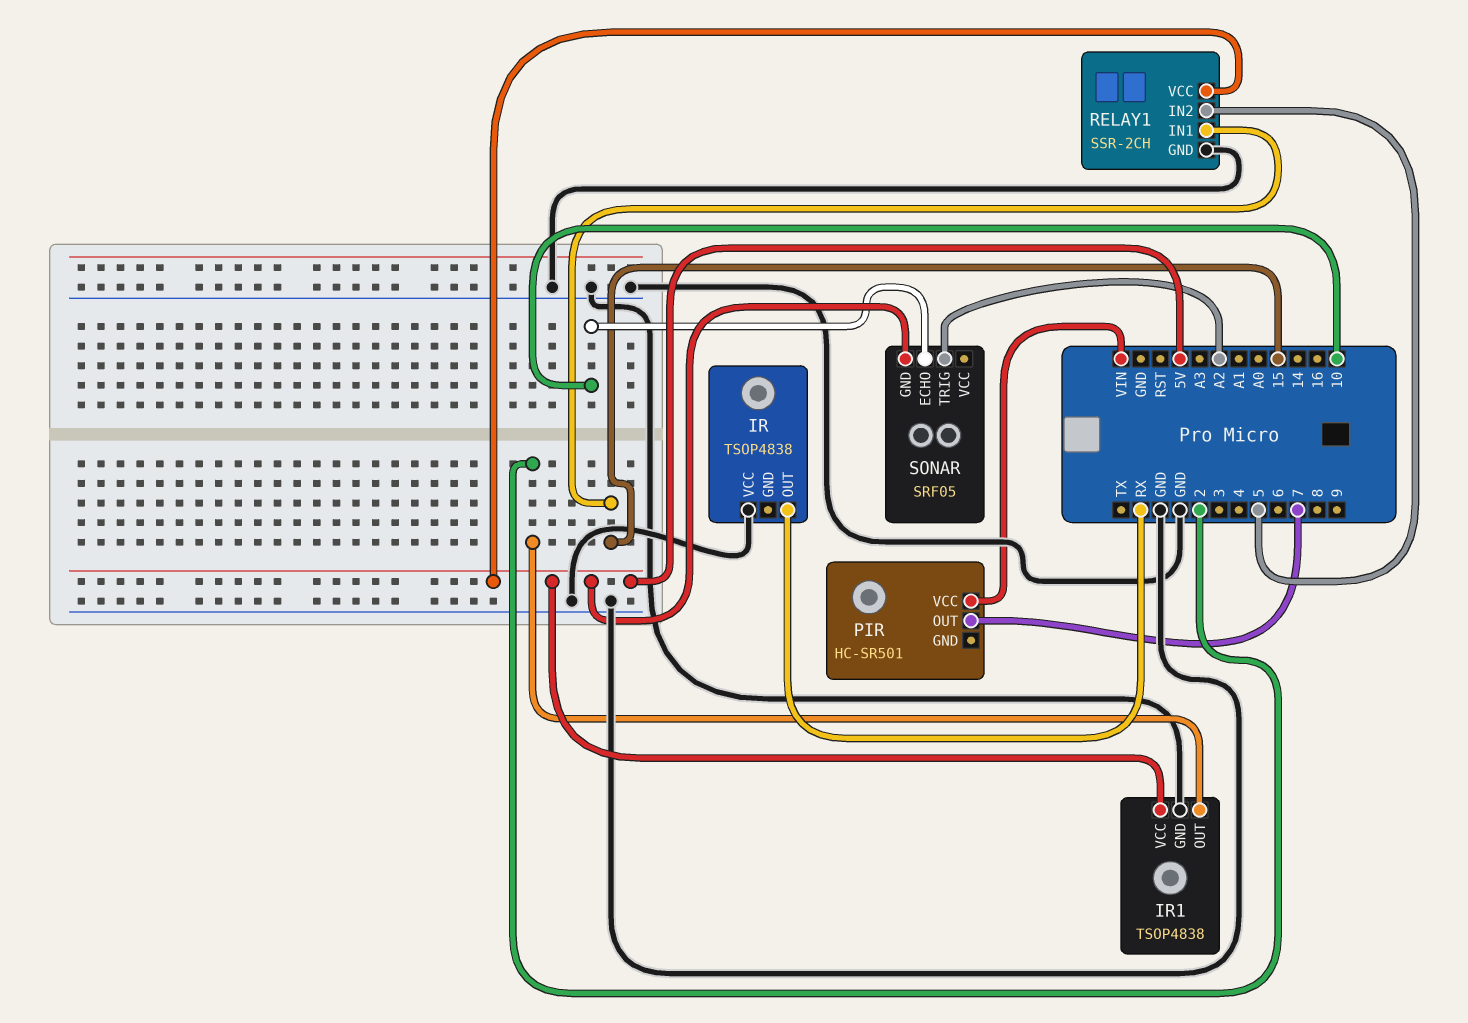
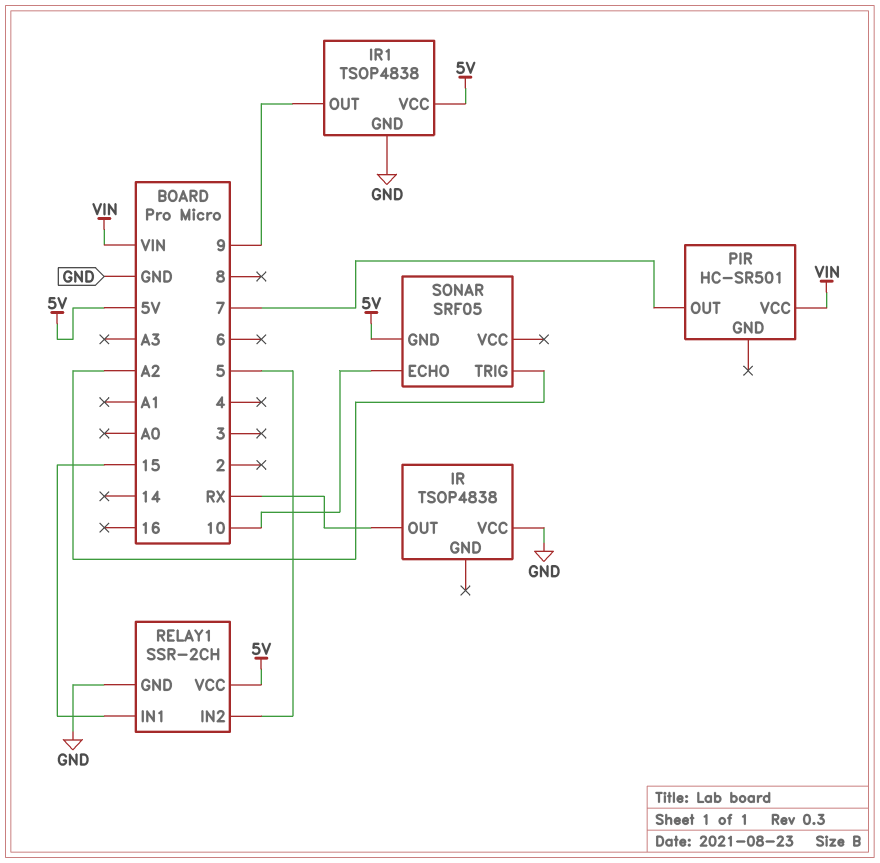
IR1 pin OUT: 2 -> 9

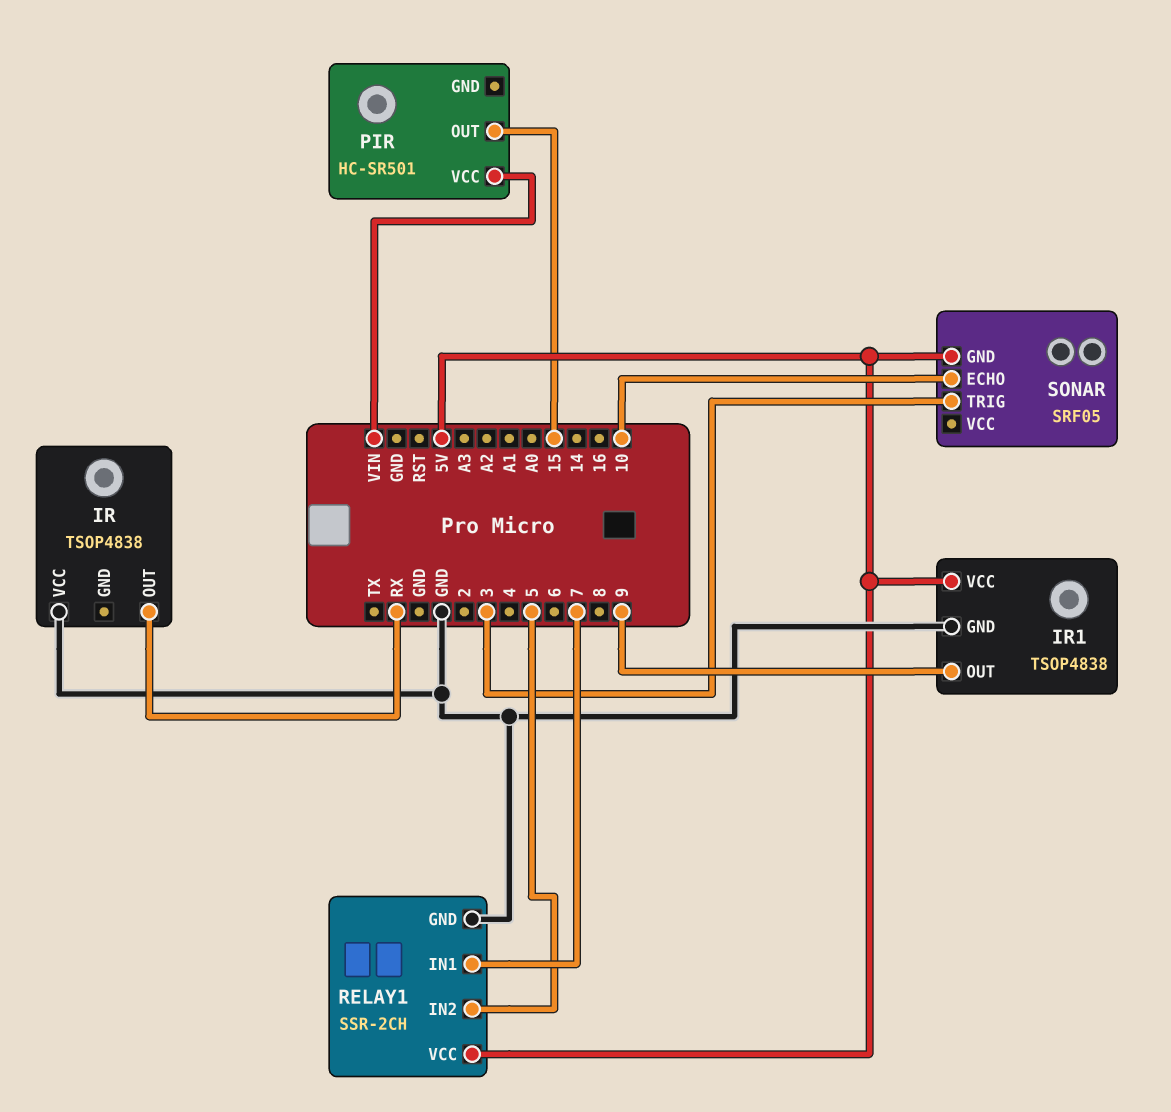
PIR pin OUT: 7 -> 15
RELAY1 pin IN1: 15 -> 7
SONAR pin TRIG: A2 -> 3

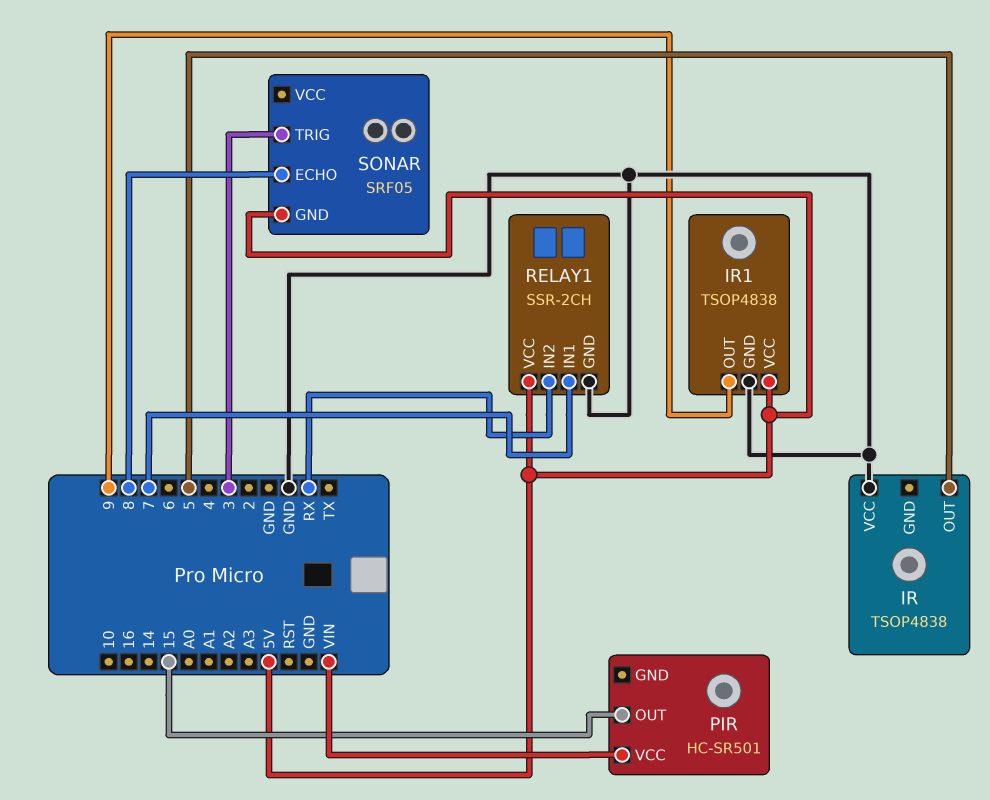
IR pin OUT: RX -> 5
RELAY1 pin IN2: 5 -> RX
SONAR pin ECHO: 10 -> 8

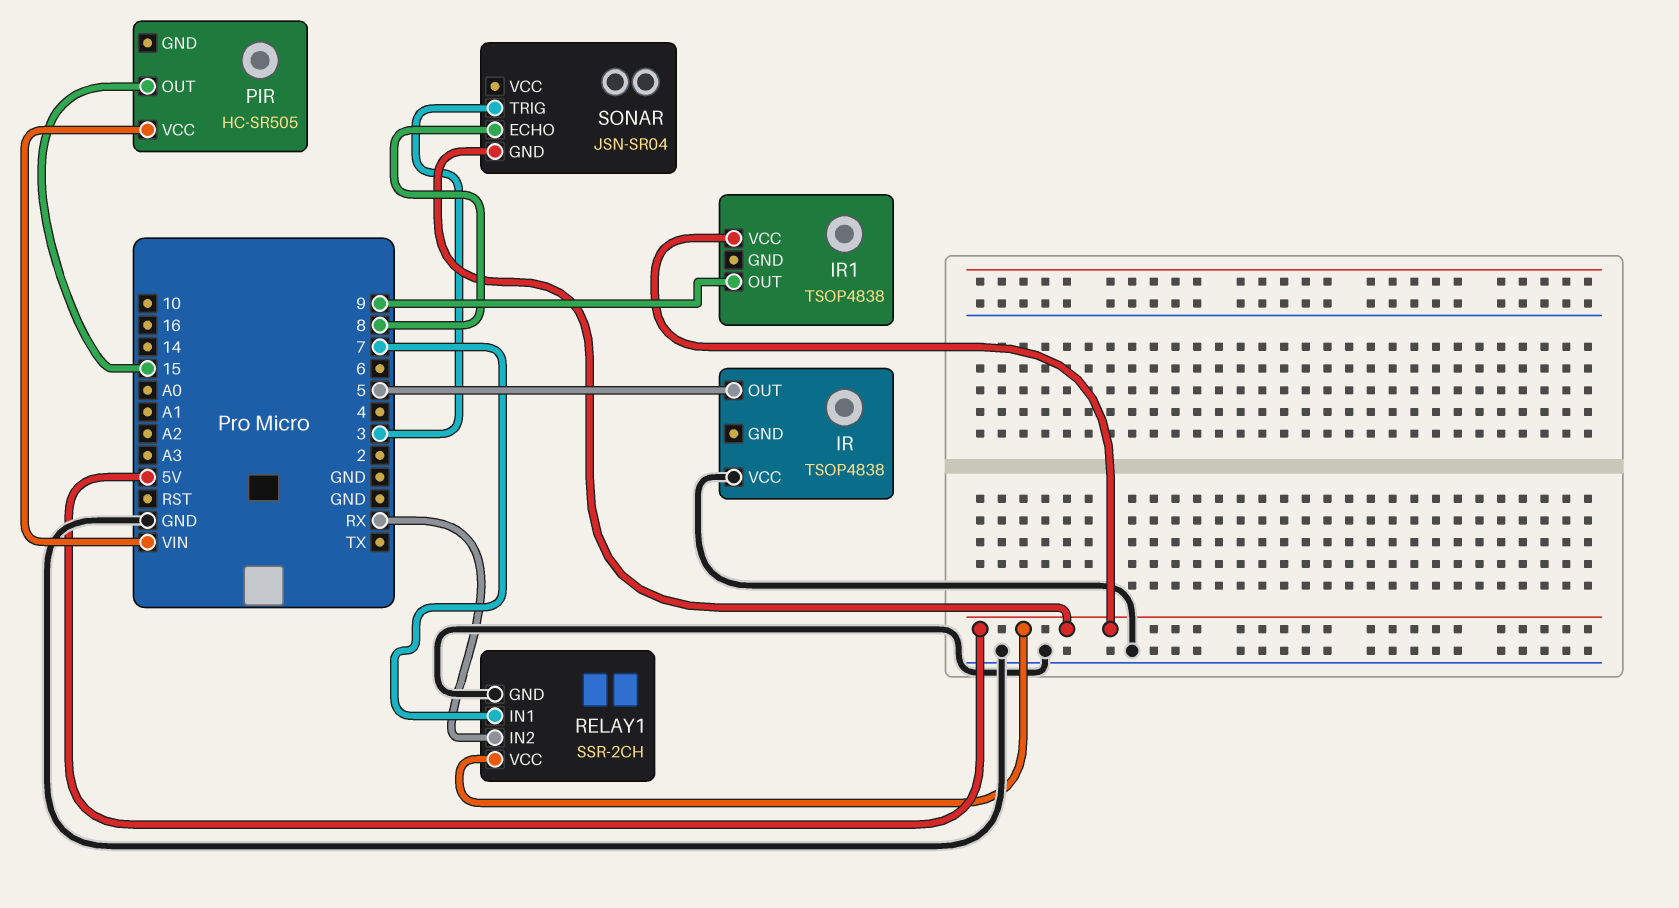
IR1 pin GND: GND -> none
PIR: HC-SR501 -> HC-SR505
SONAR: SRF05 -> JSN-SR04

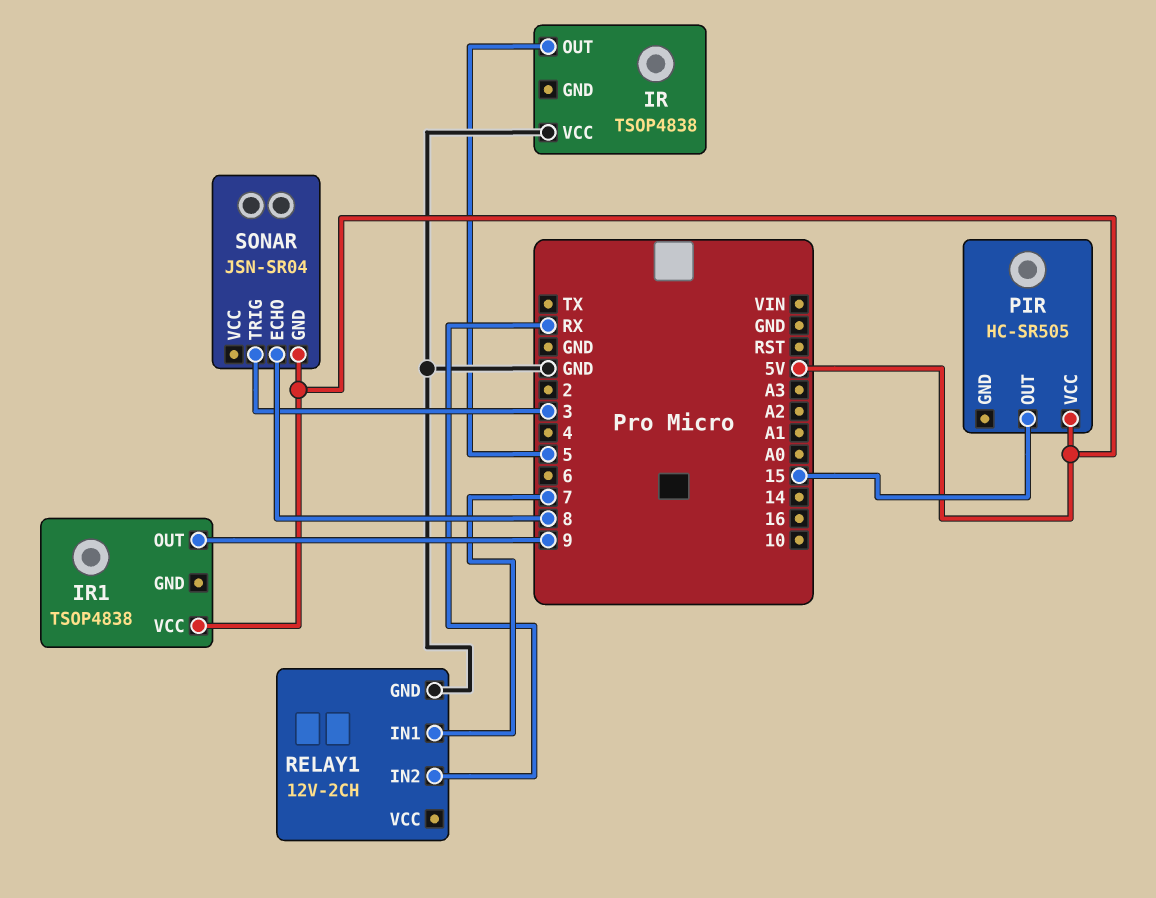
PIR pin VCC: VIN -> 5V
RELAY1: SSR-2CH -> 12V-2CH
RELAY1 pin VCC: 5V -> none

